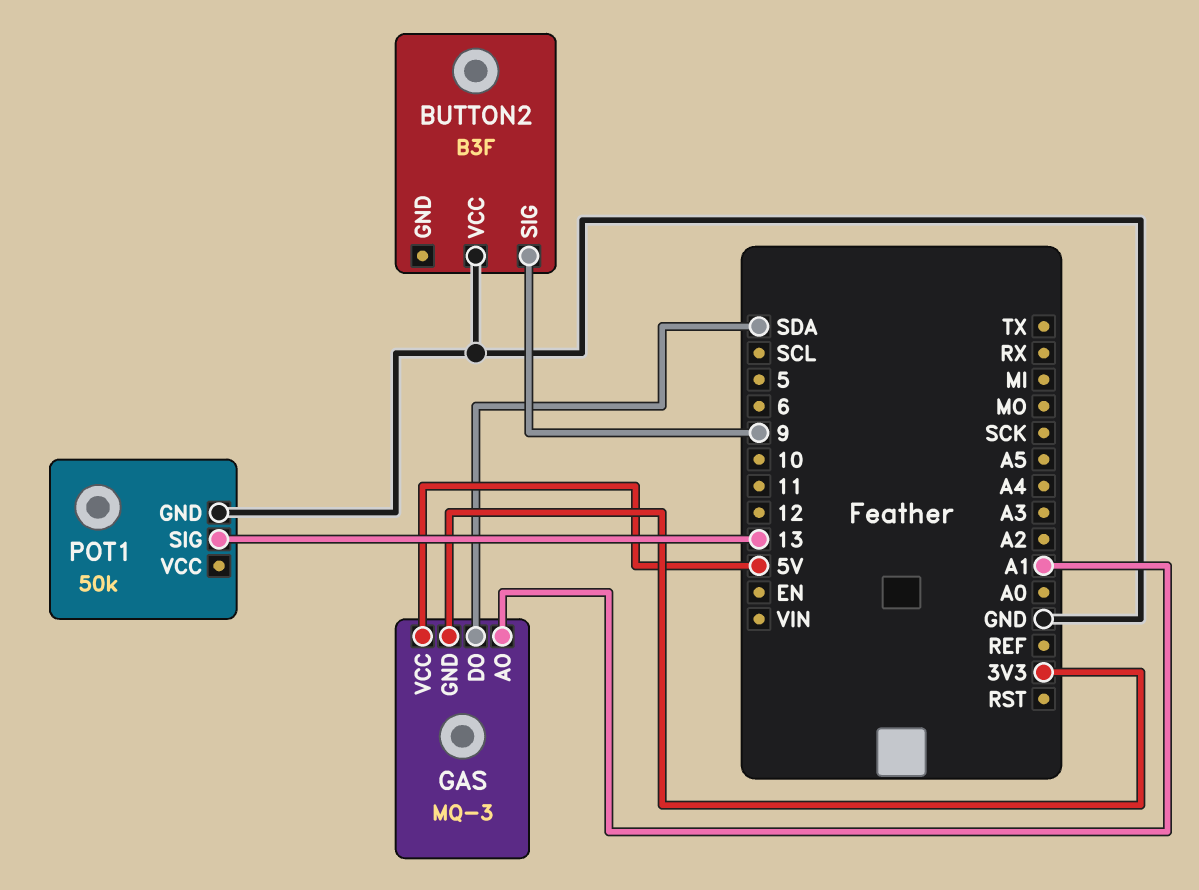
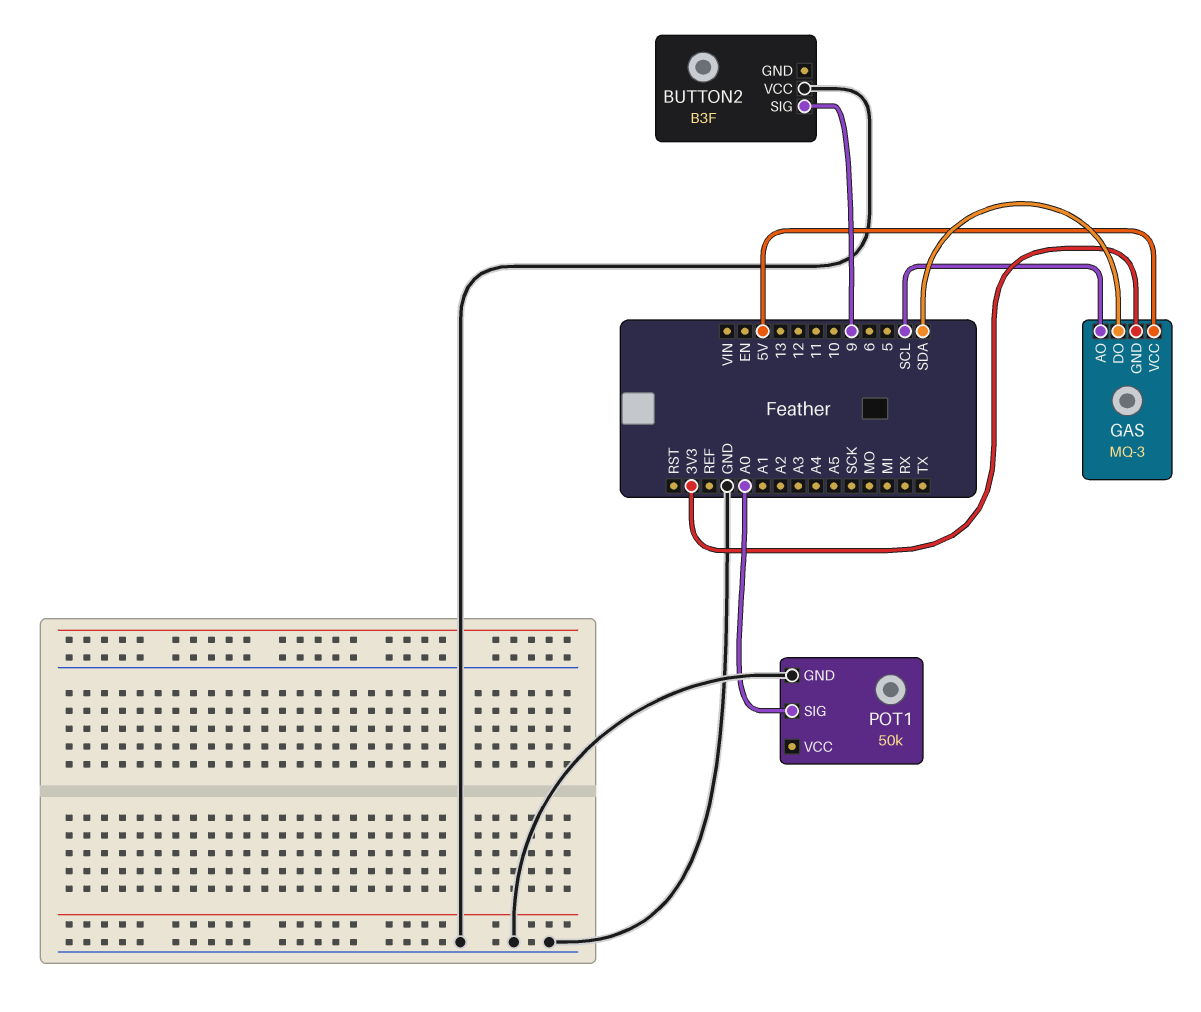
GAS pin AO: A1 -> SCL
POT1 pin SIG: 13 -> A0

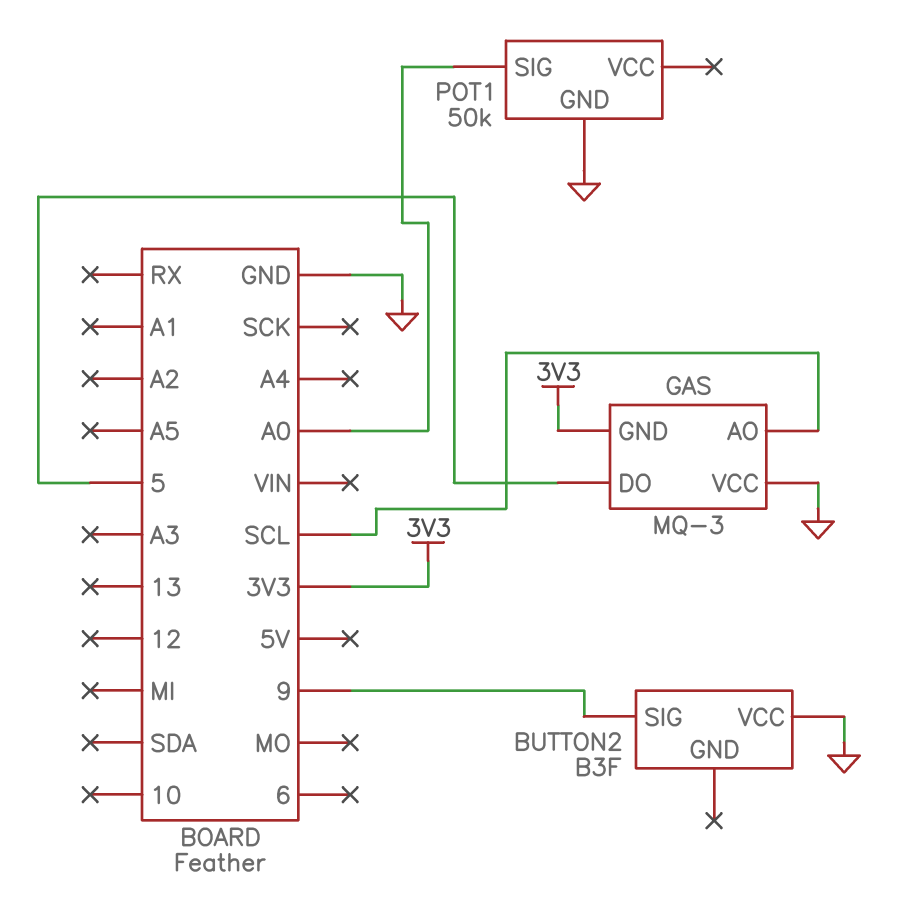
GAS pin DO: SDA -> 5
GAS pin VCC: 5V -> GND

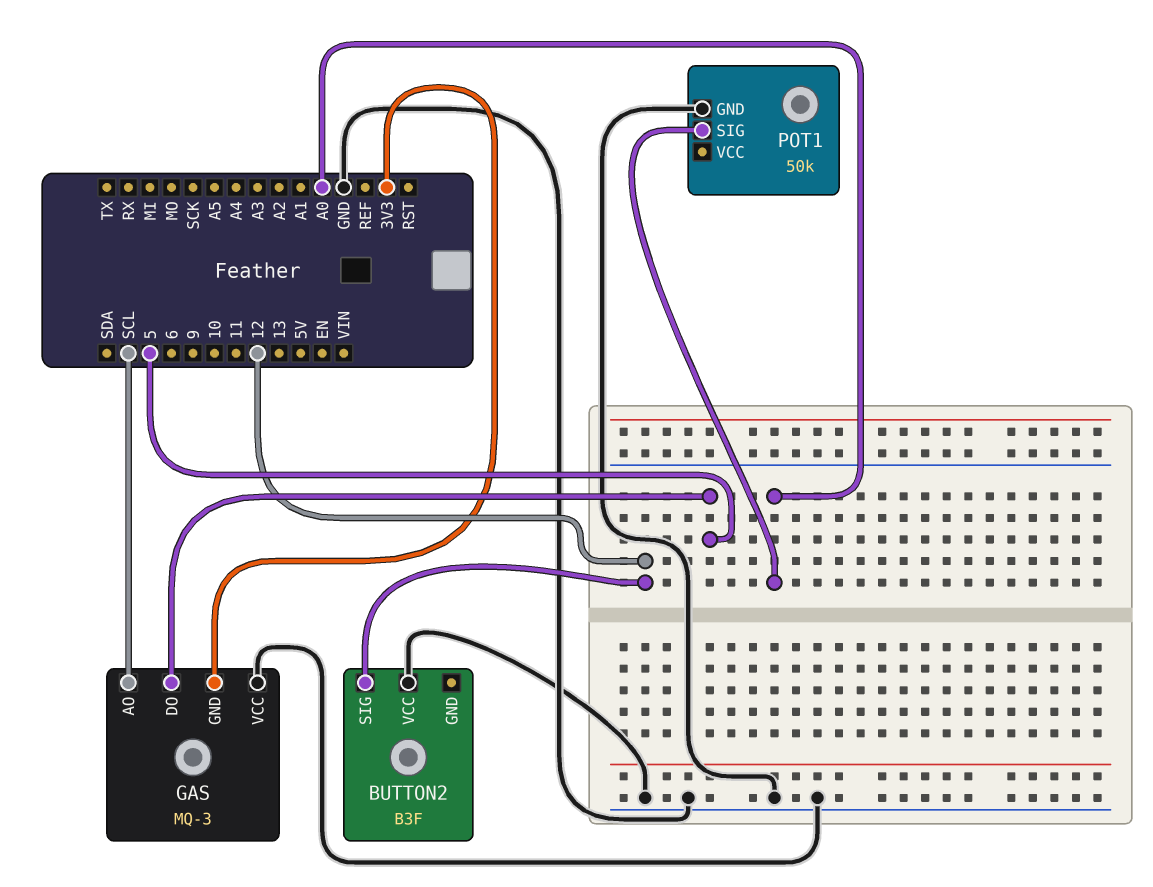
BUTTON2 pin SIG: 9 -> 12

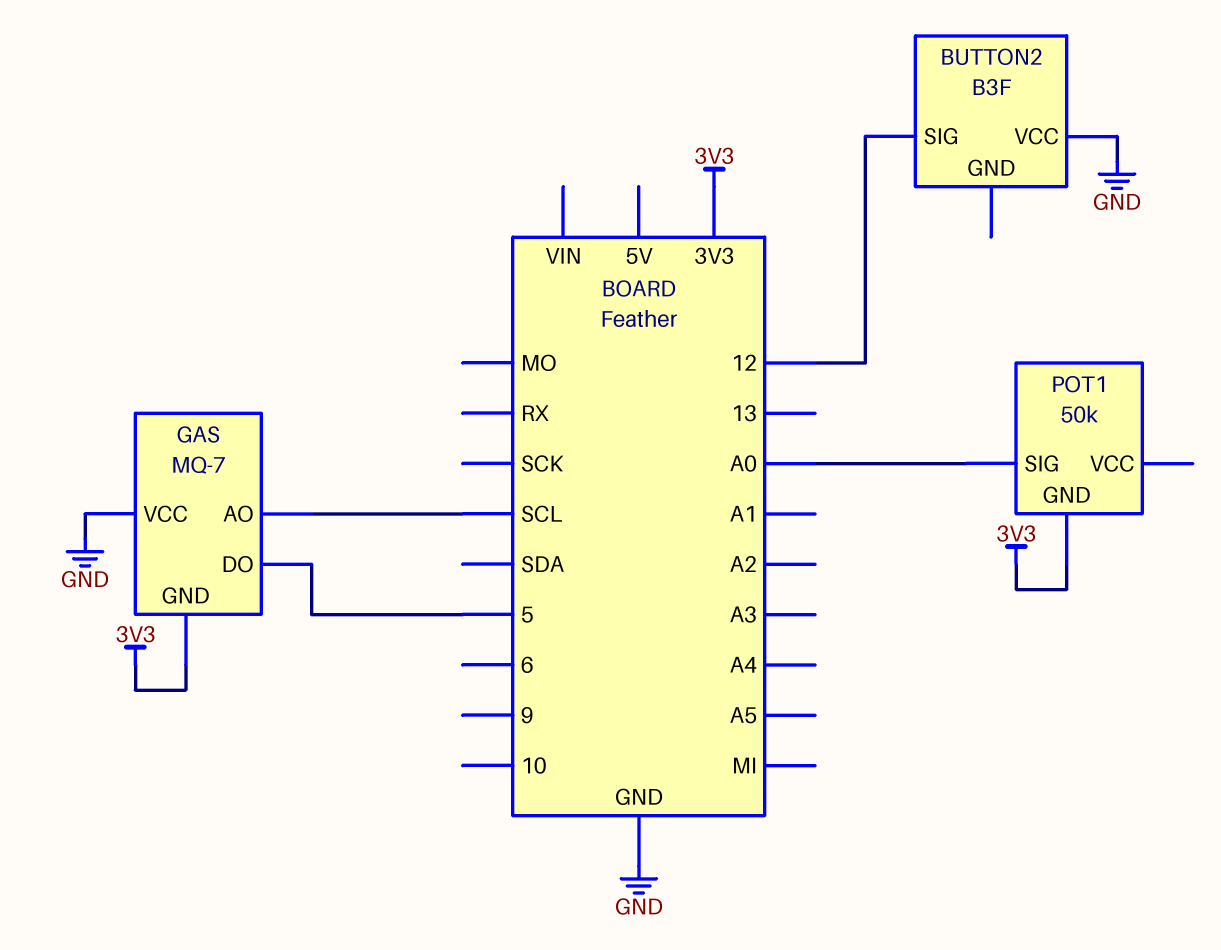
GAS: MQ-3 -> MQ-7
POT1 pin GND: GND -> 3V3

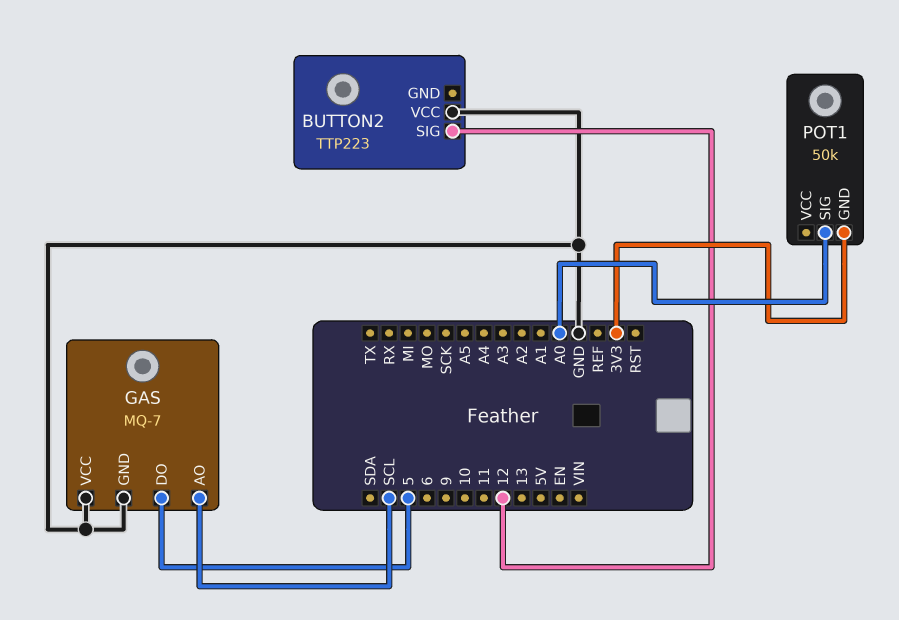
BUTTON2: B3F -> TTP223
GAS pin GND: 3V3 -> GND

